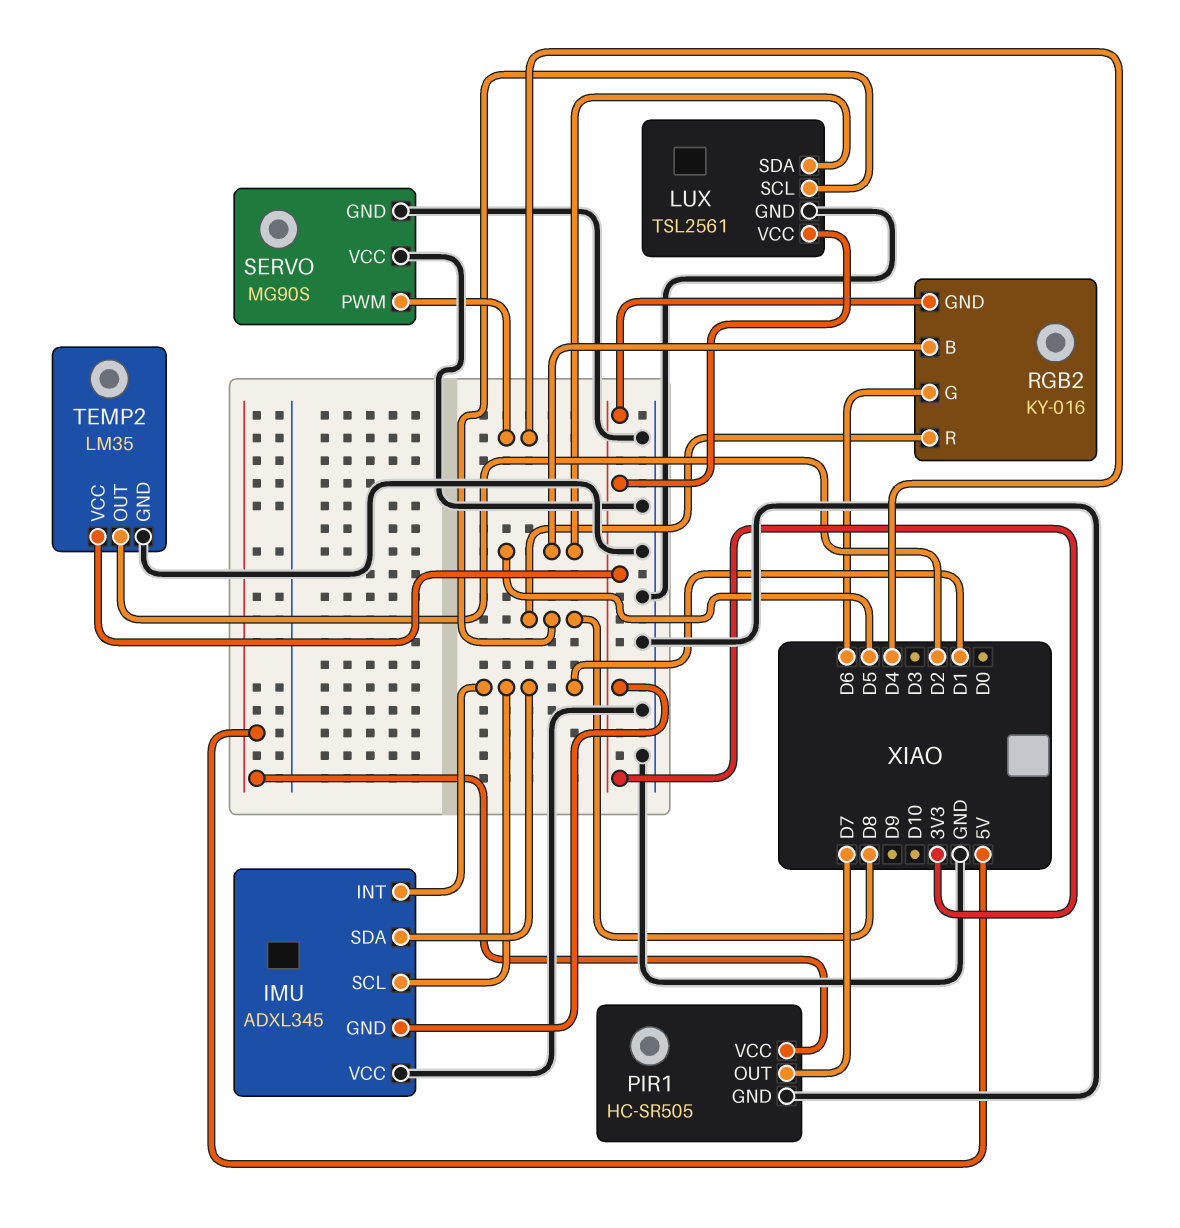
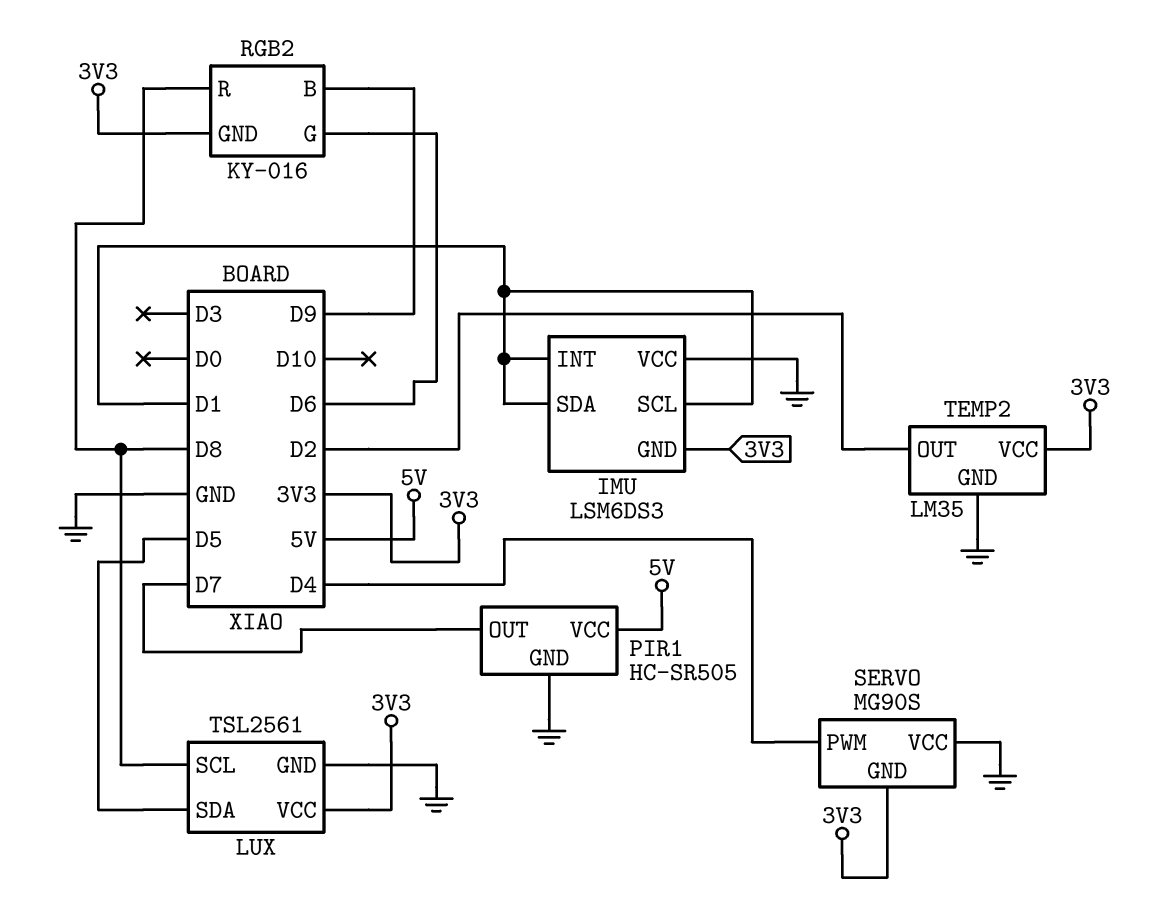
IMU: ADXL345 -> LSM6DS3
RGB2 pin B: D5 -> D9
SERVO pin GND: GND -> 3V3

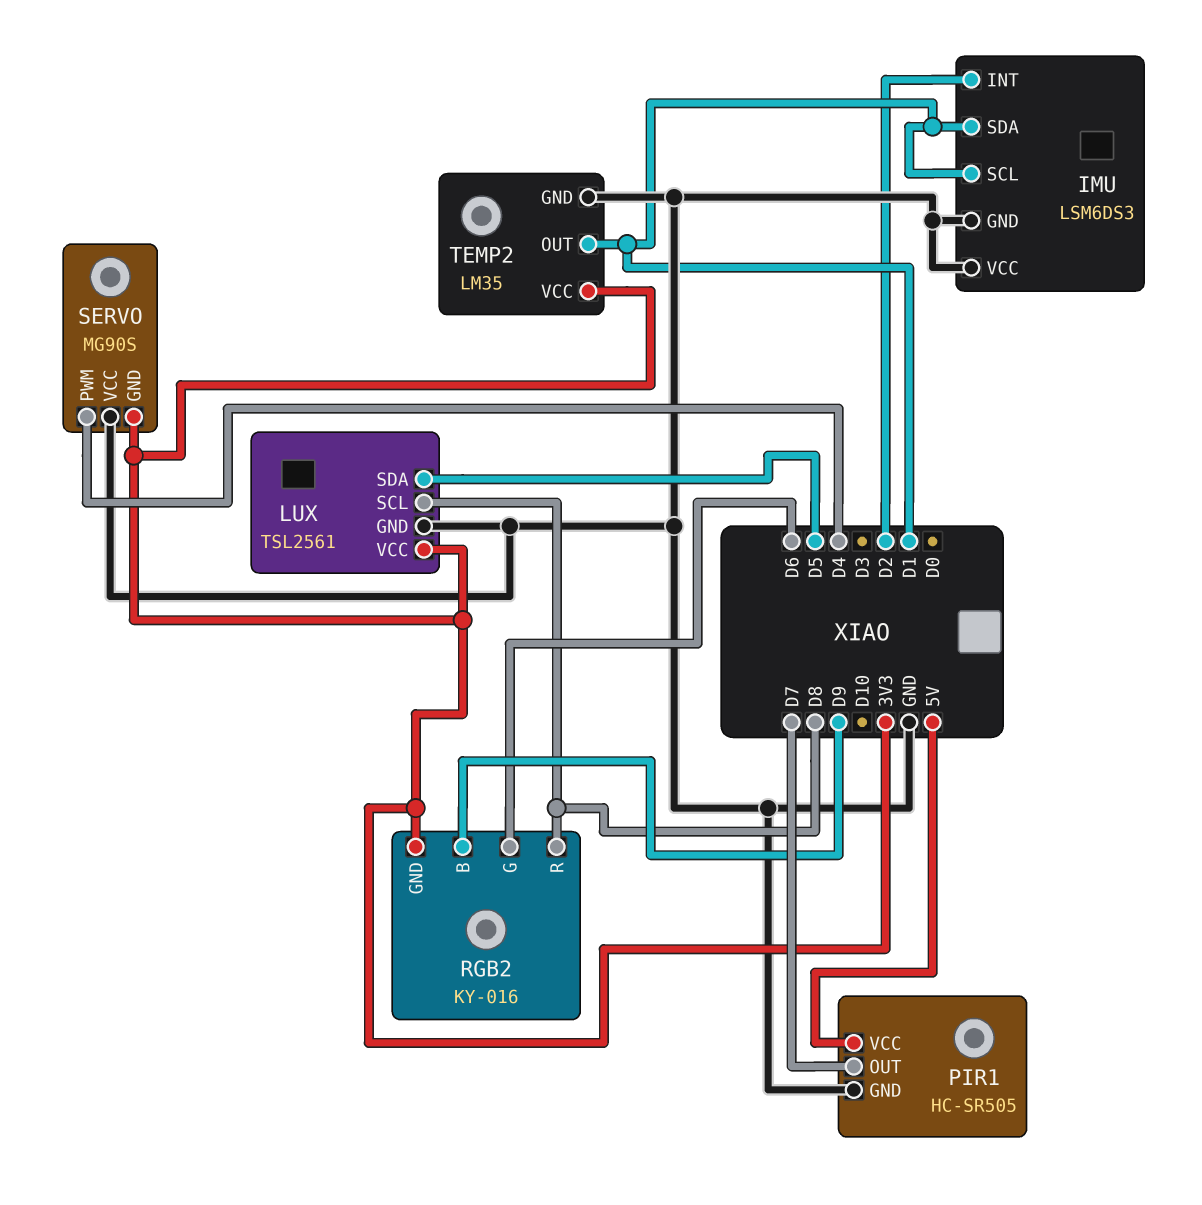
IMU pin GND: 3V3 -> GND
IMU pin INT: D1 -> D2
TEMP2 pin OUT: D2 -> D1

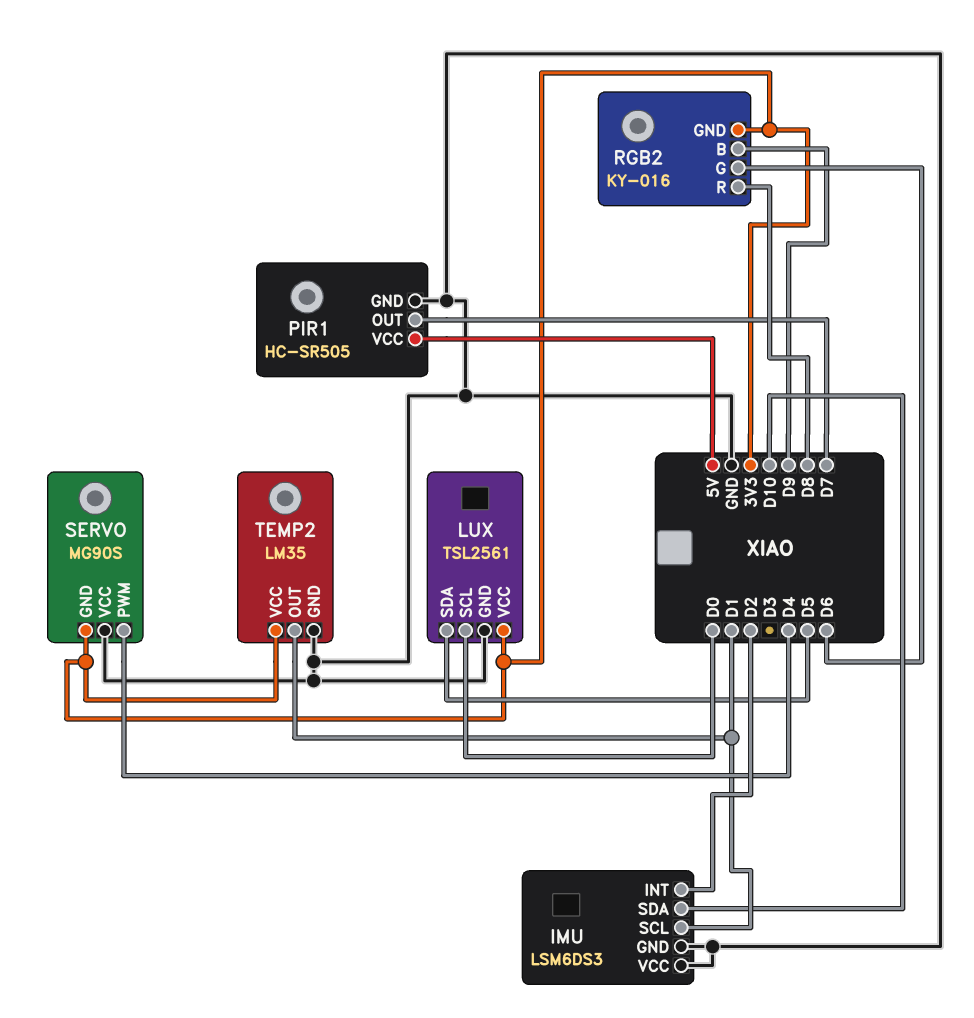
IMU pin SDA: D1 -> D10
LUX pin SCL: D8 -> D0

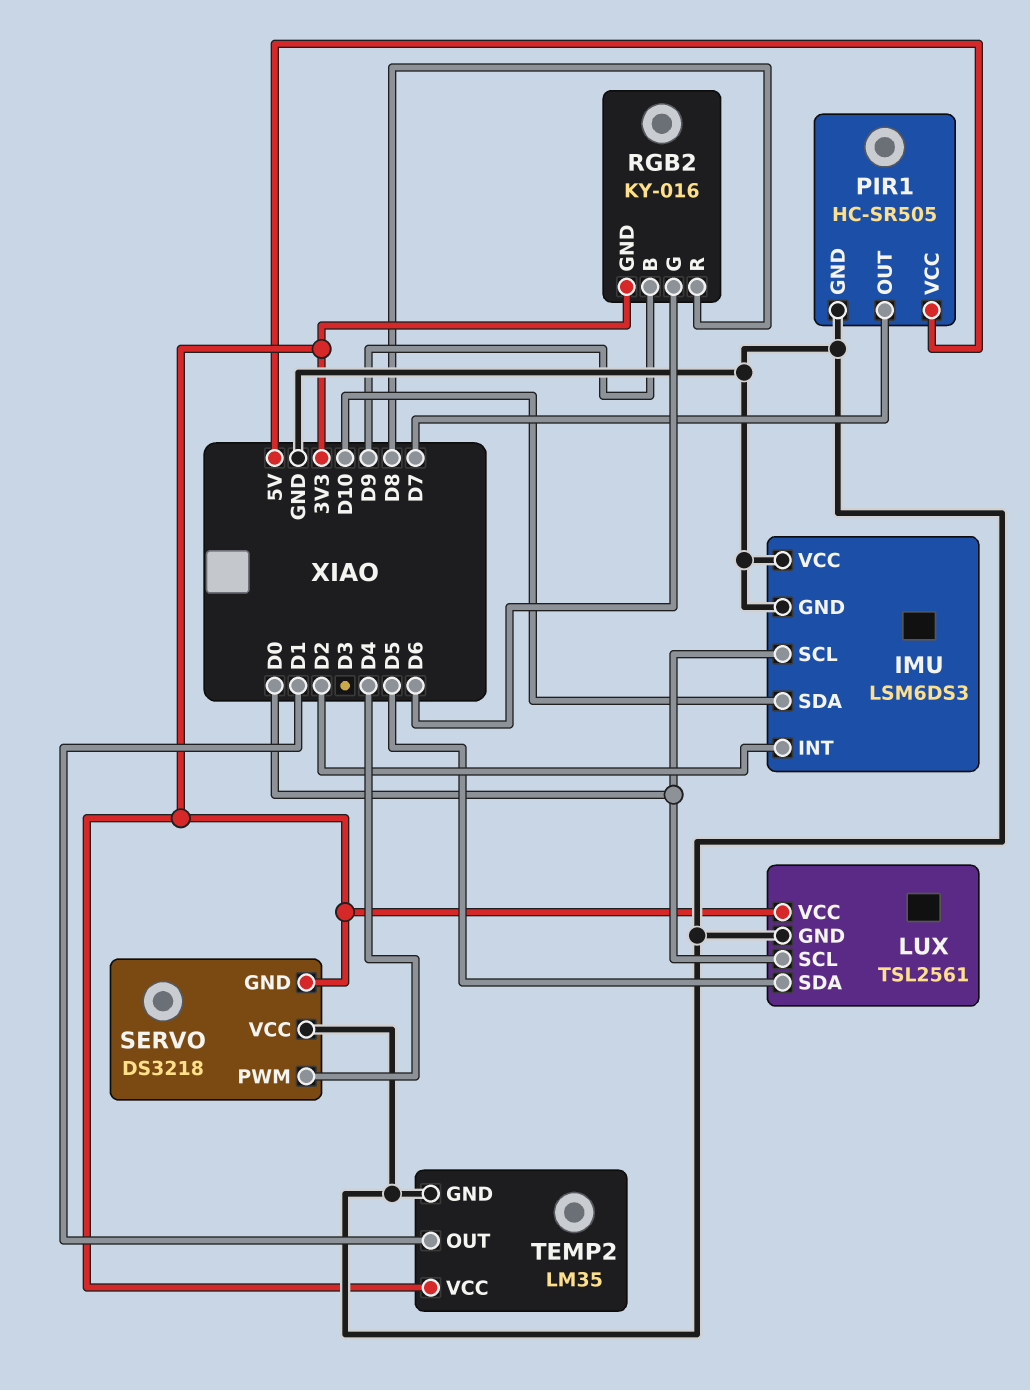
IMU pin SCL: D1 -> D0
SERVO: MG90S -> DS3218

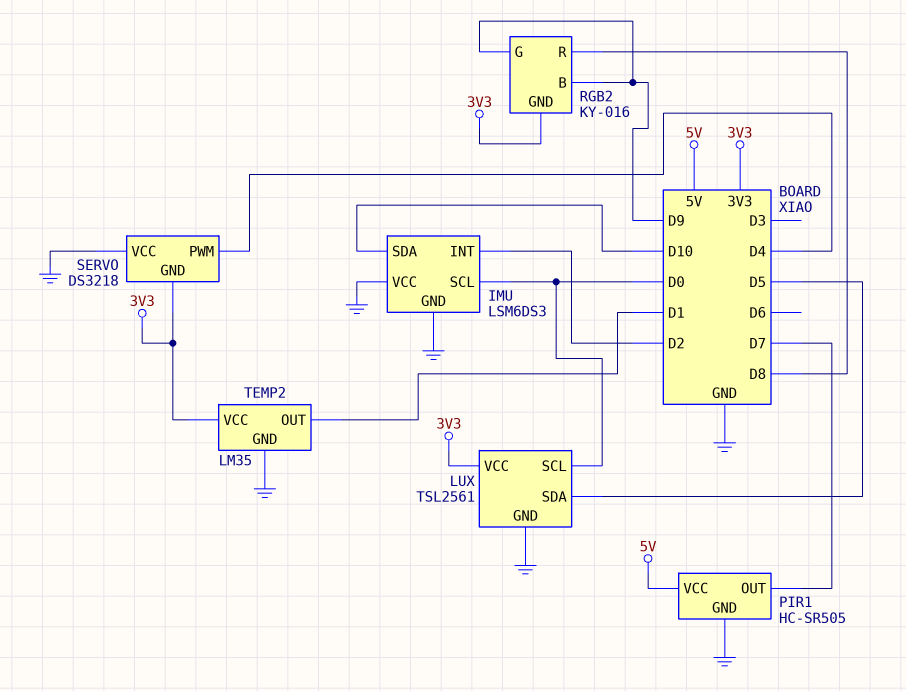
RGB2 pin G: D6 -> D9

